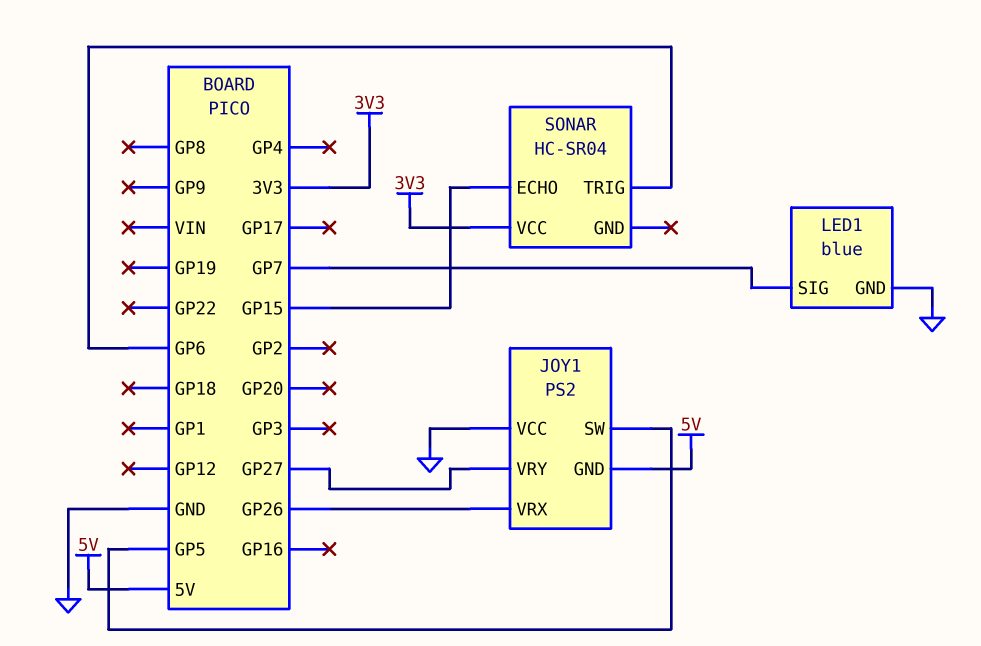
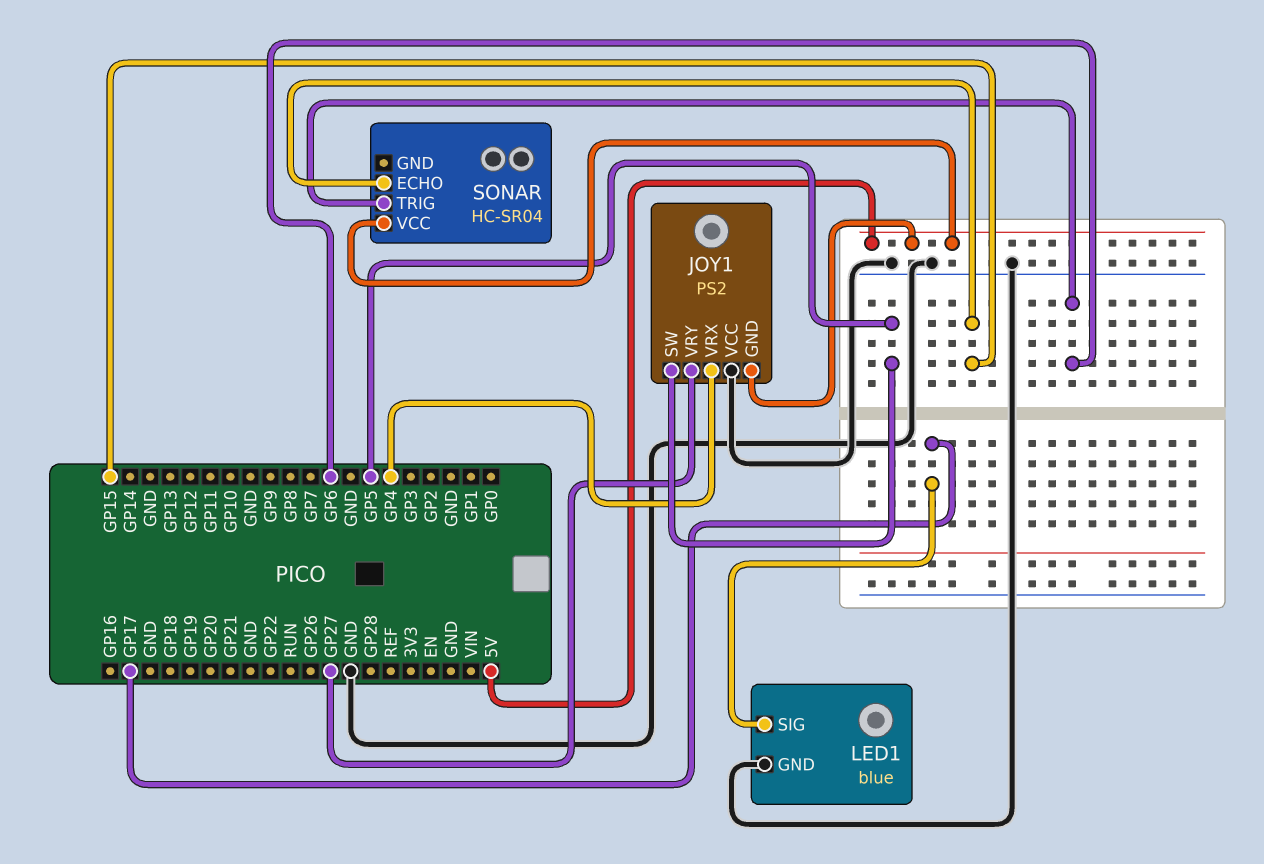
JOY1 pin VRX: GP26 -> GP4
LED1 pin SIG: GP7 -> GP17
SONAR pin VCC: 3V3 -> 5V

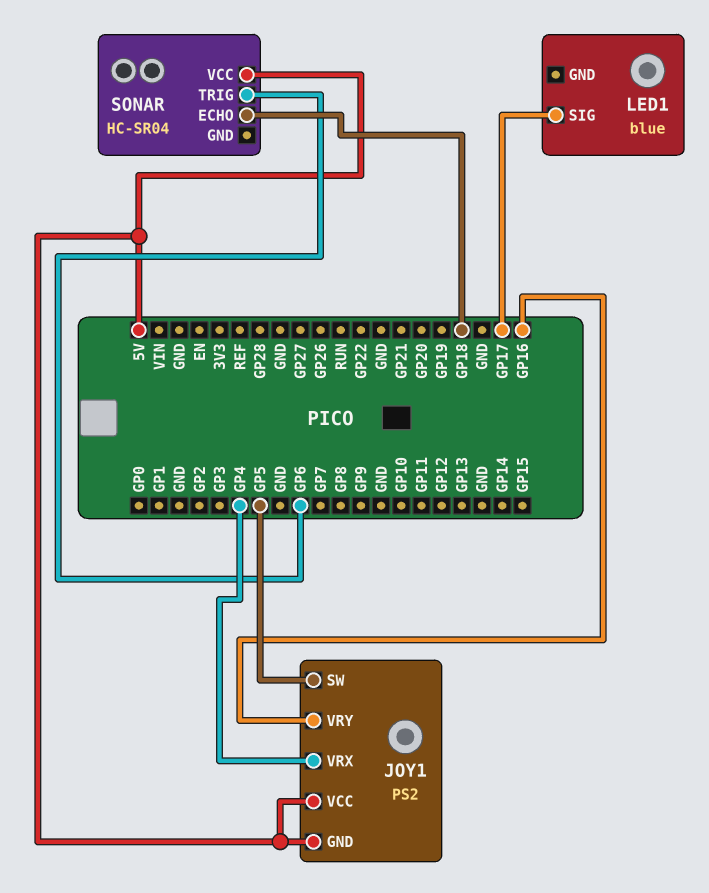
JOY1 pin VCC: GND -> 5V
JOY1 pin VRY: GP27 -> GP16
LED1 pin GND: GND -> none
SONAR pin ECHO: GP15 -> GP18

